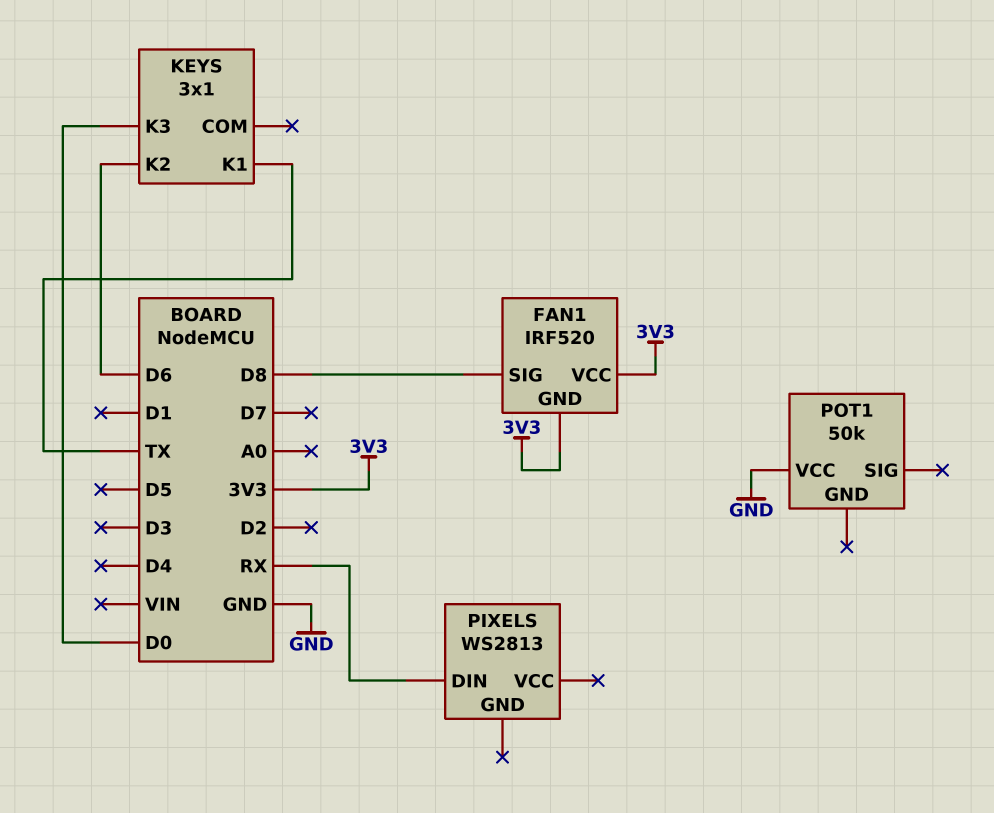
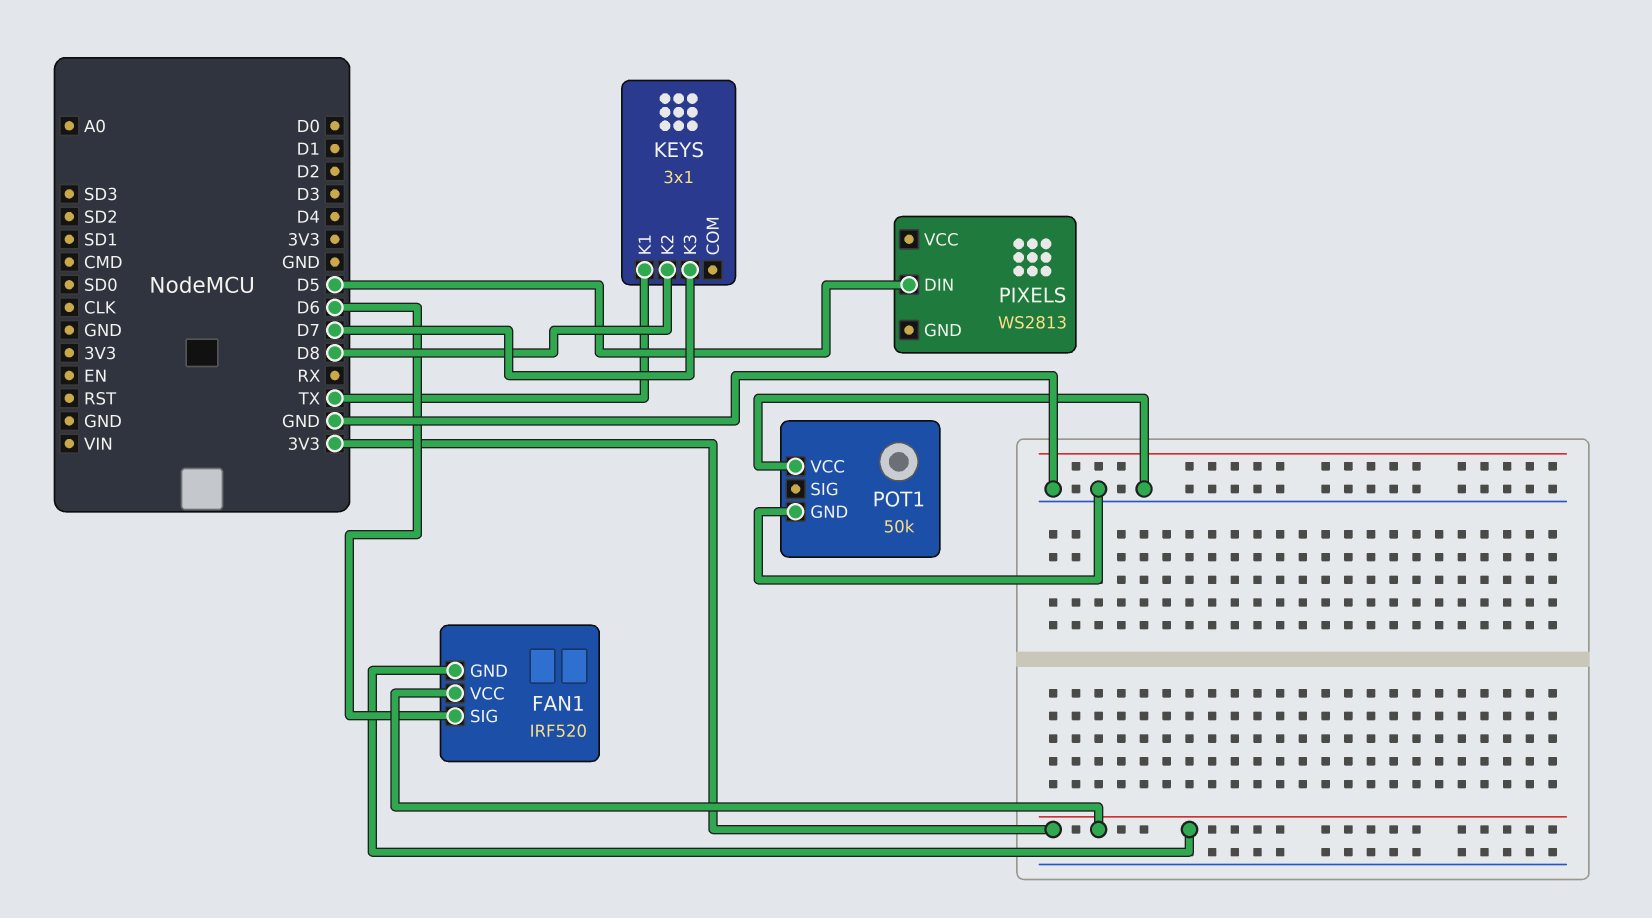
FAN1 pin SIG: D8 -> D6
KEYS pin K2: D6 -> D8
KEYS pin K3: D0 -> D7
PIXELS pin DIN: RX -> D5
POT1 pin GND: none -> GND

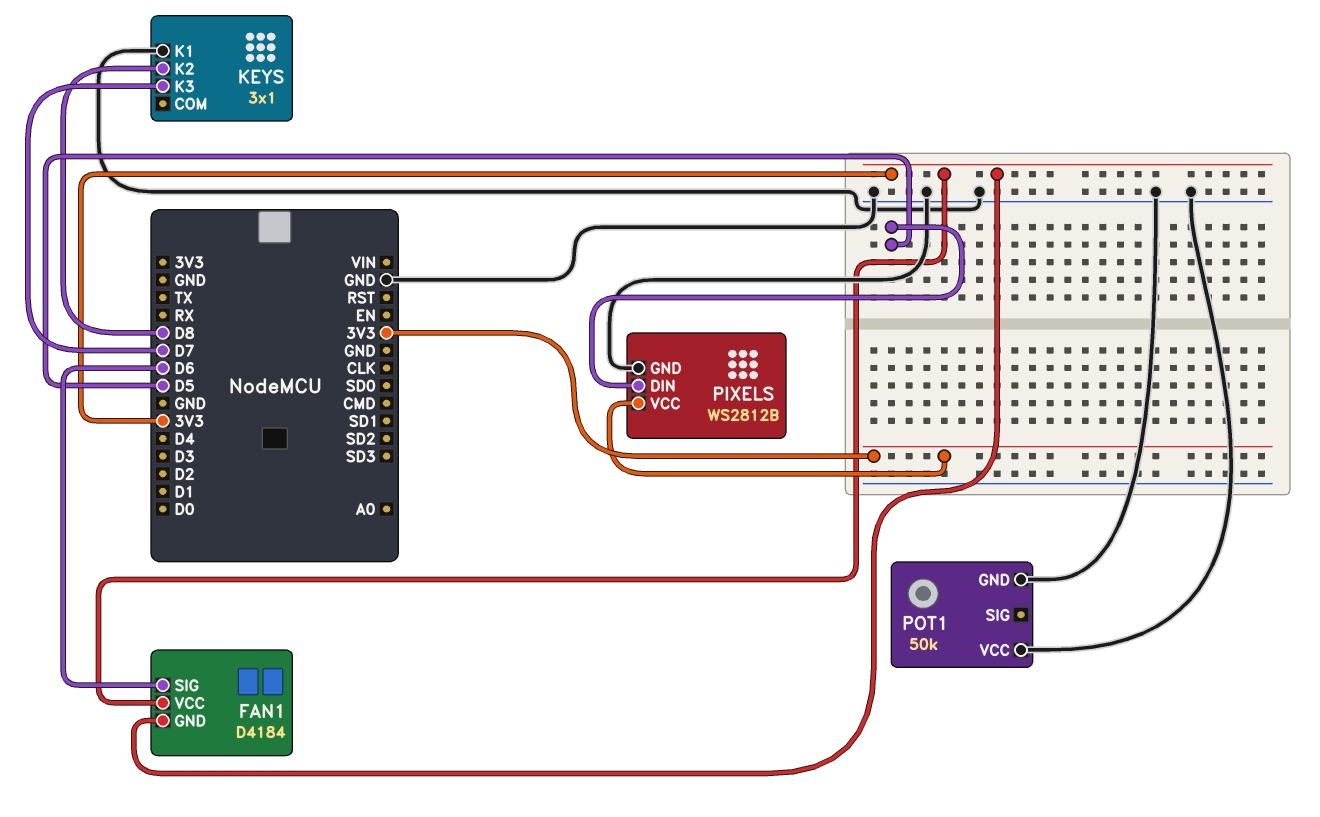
FAN1: IRF520 -> D4184
KEYS pin K1: TX -> GND
PIXELS: WS2813 -> WS2812B
PIXELS pin GND: none -> GND
PIXELS pin VCC: none -> 3V3

